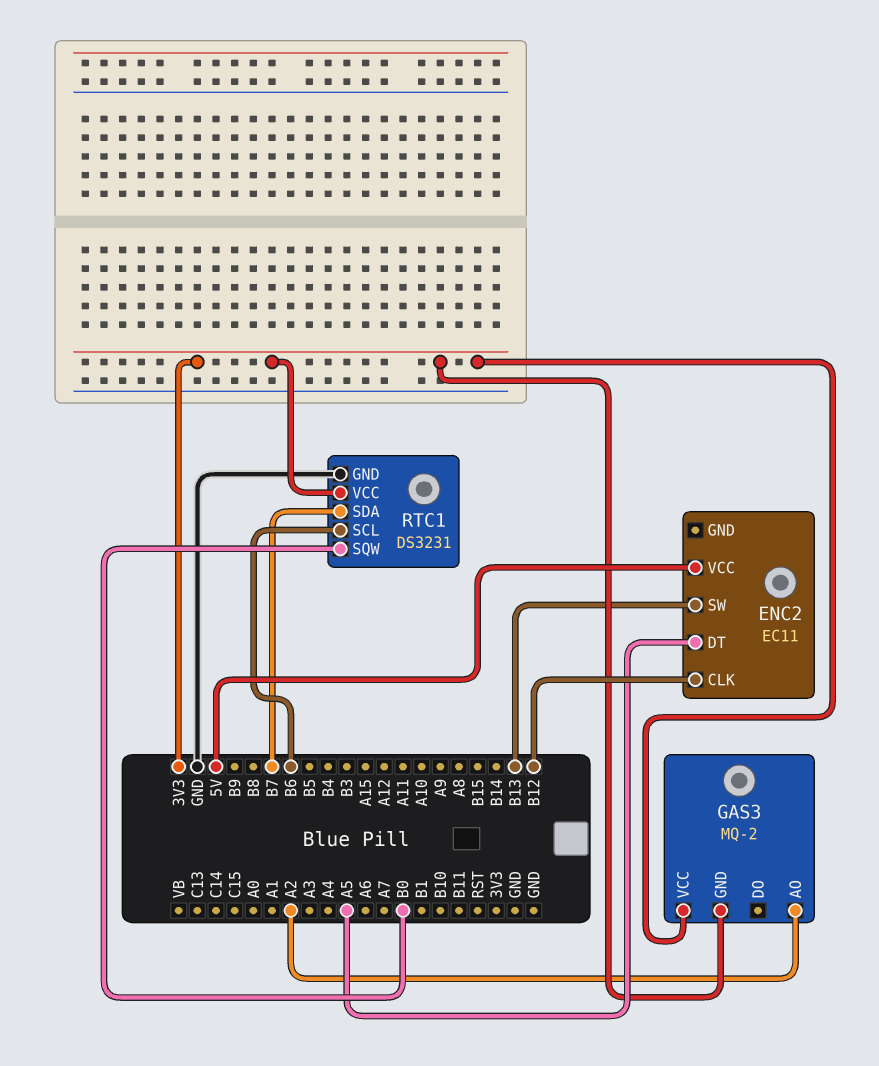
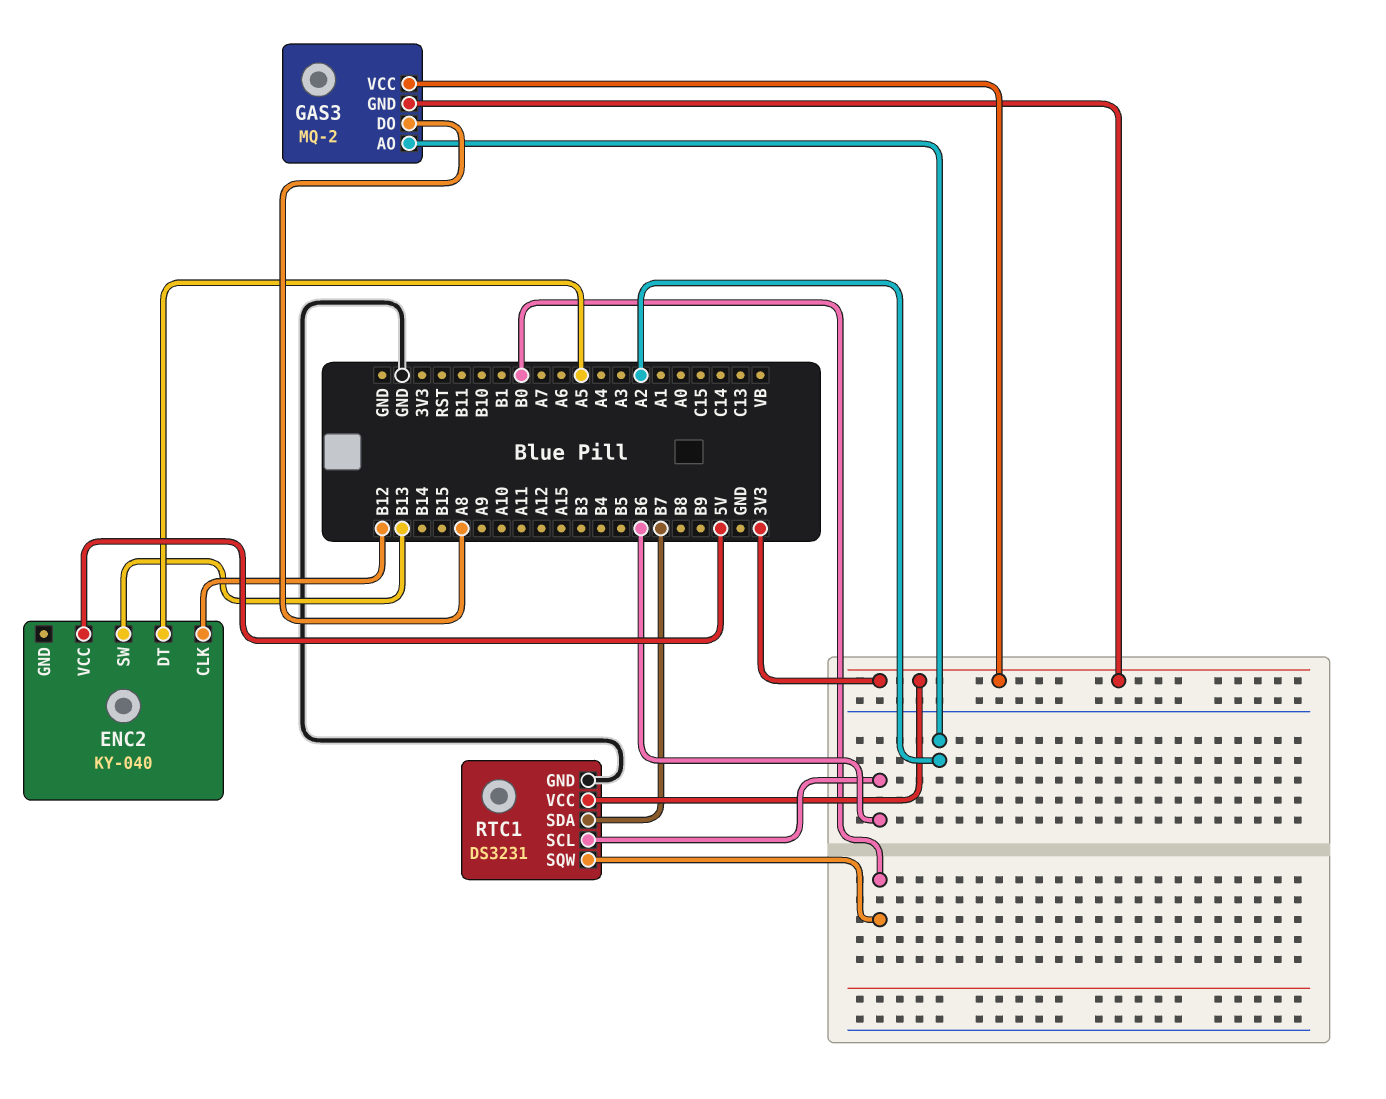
ENC2: EC11 -> KY-040
GAS3 pin DO: none -> A8

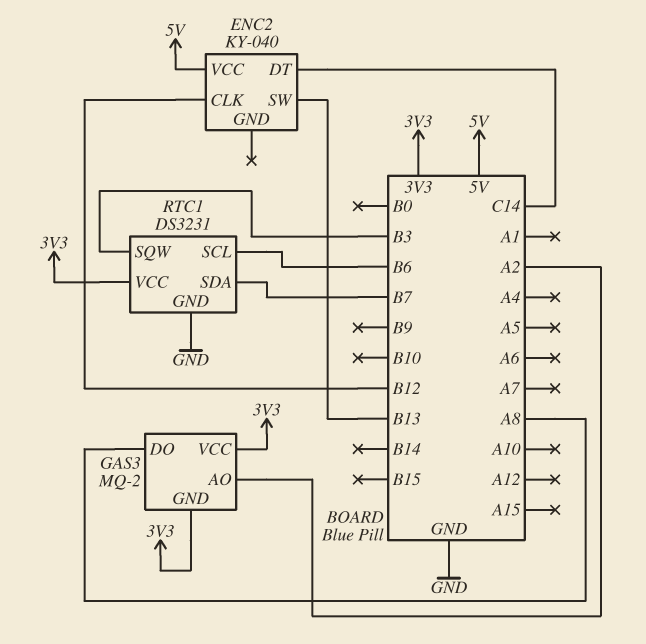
ENC2 pin DT: A5 -> C14
RTC1 pin SQW: B0 -> B3

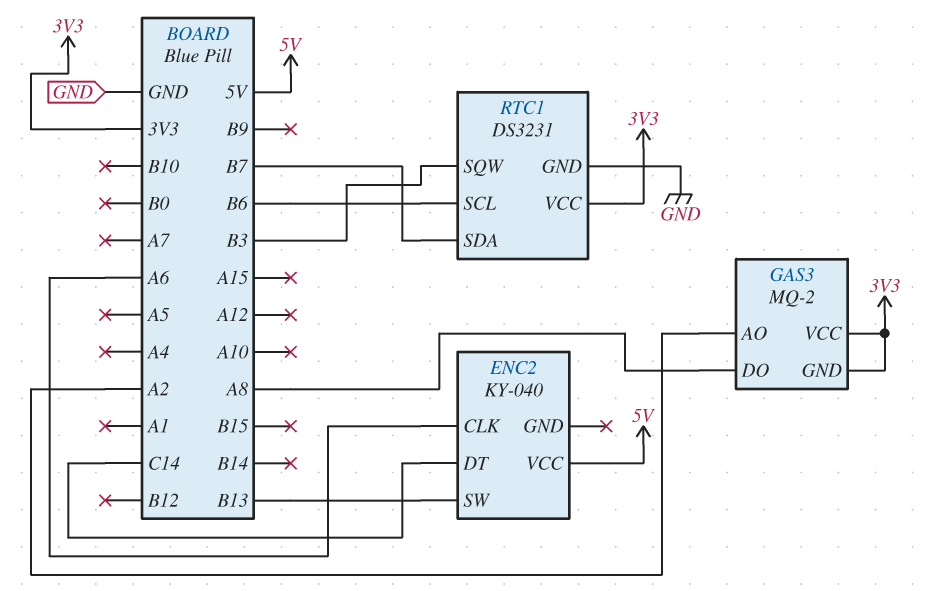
ENC2 pin CLK: B12 -> A6

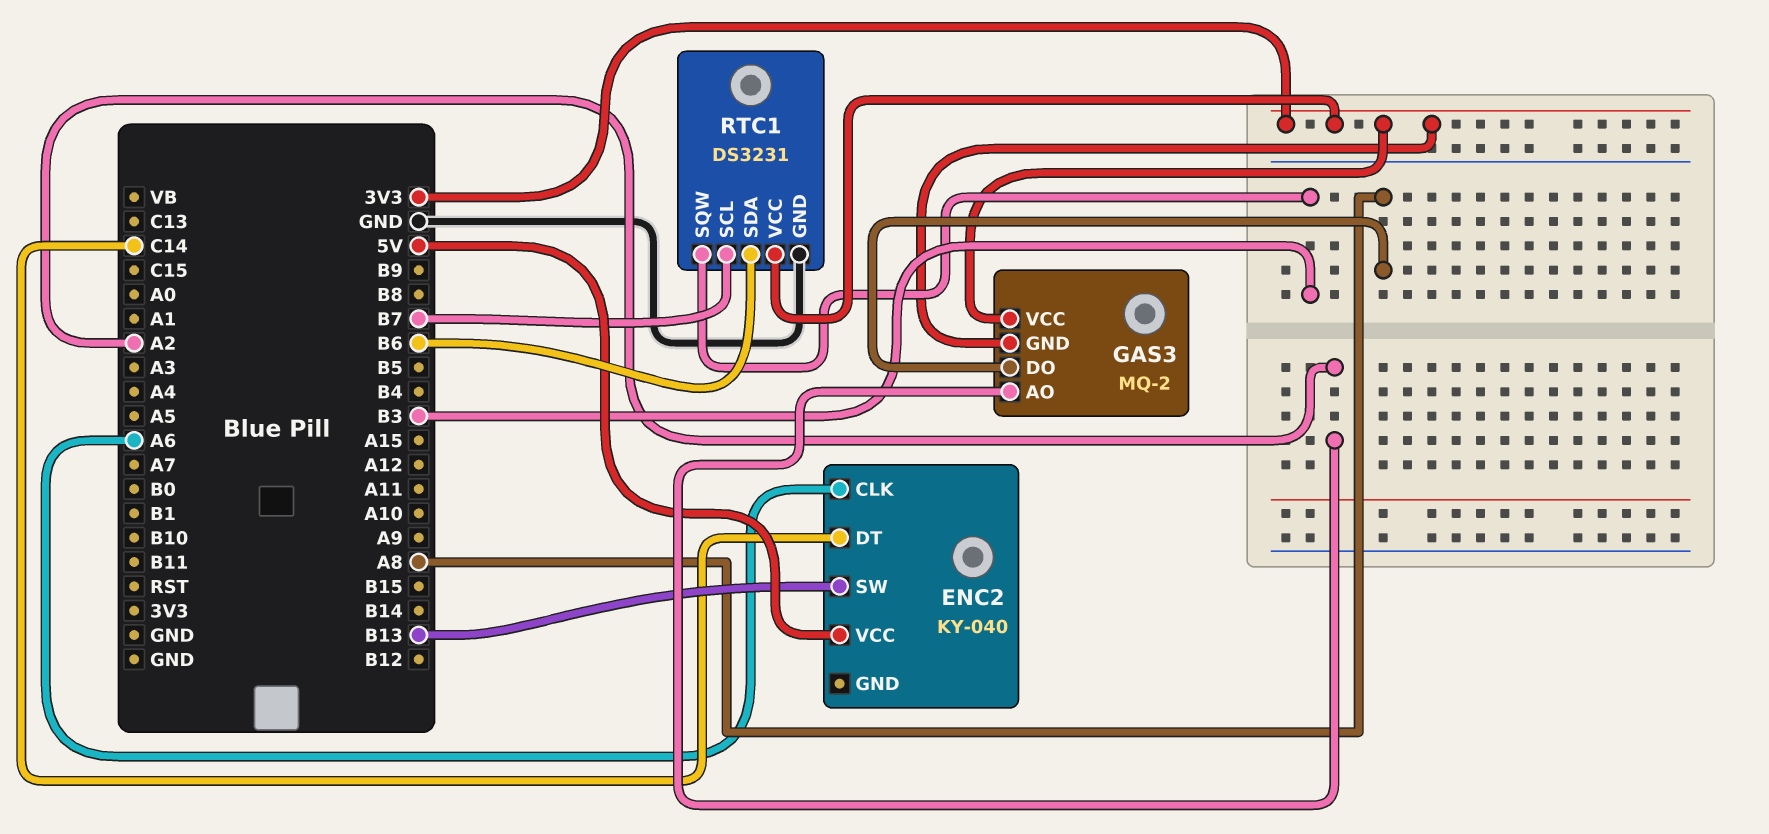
RTC1 pin SCL: B6 -> B7
RTC1 pin SDA: B7 -> B6

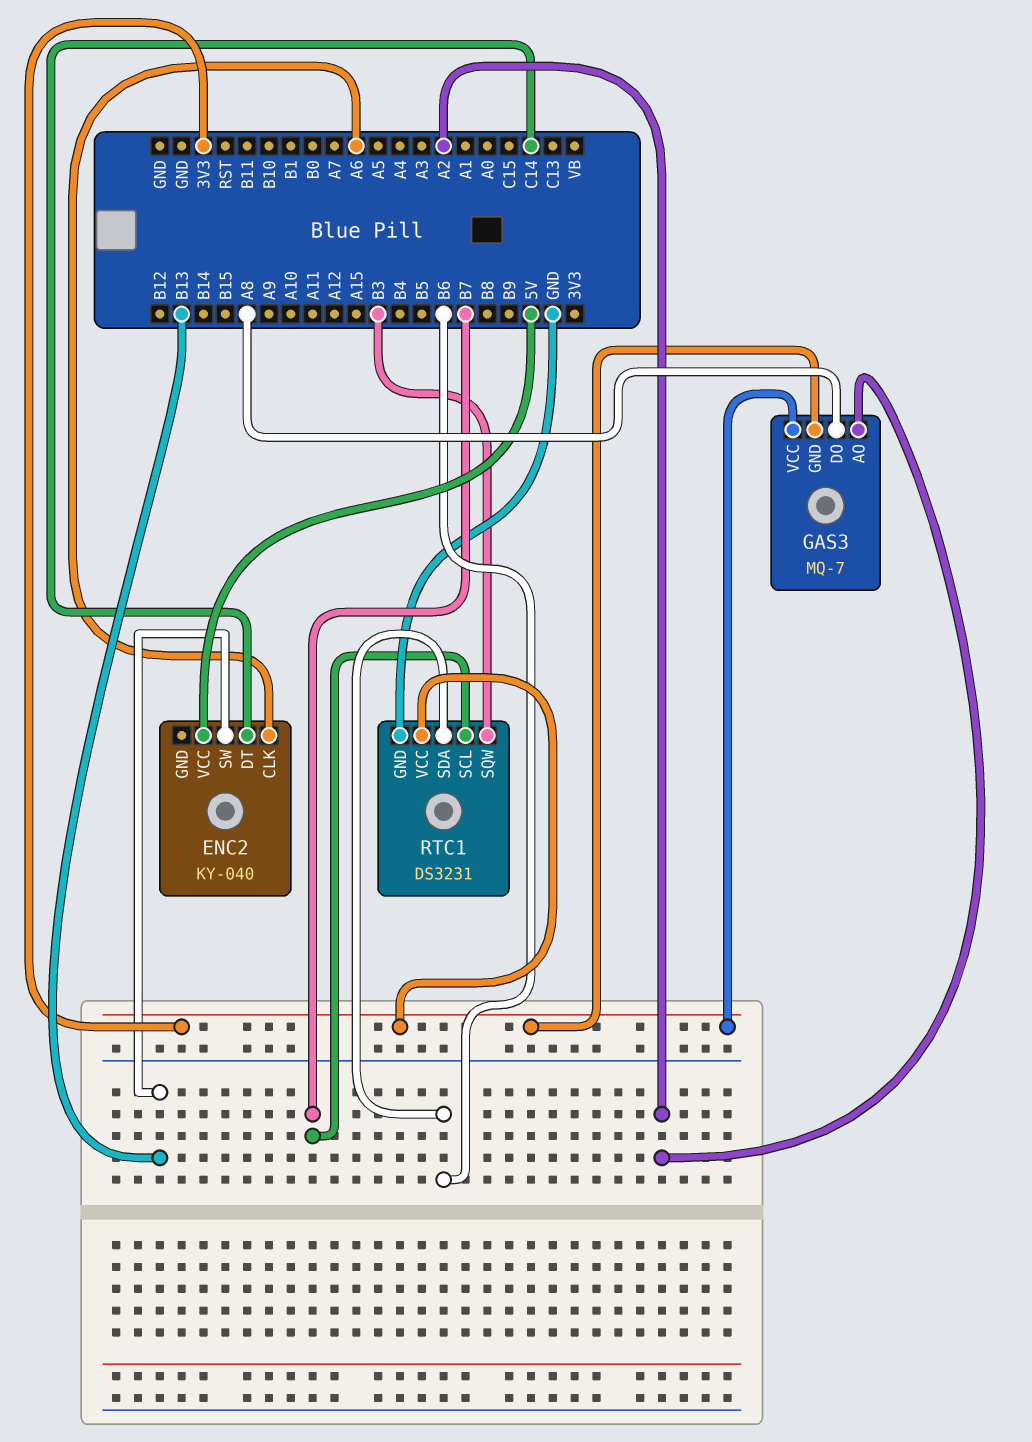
GAS3: MQ-2 -> MQ-7

